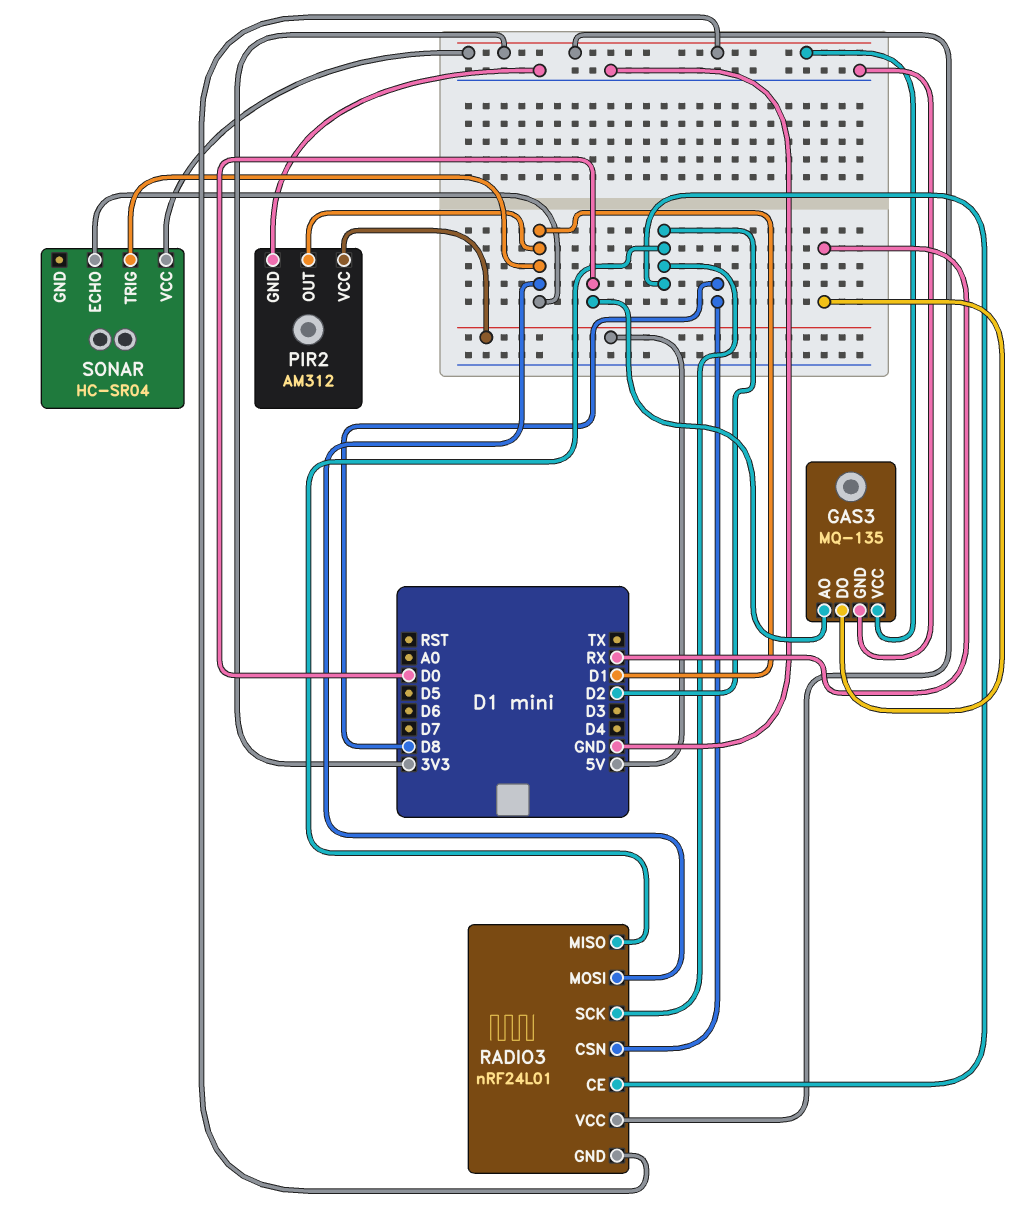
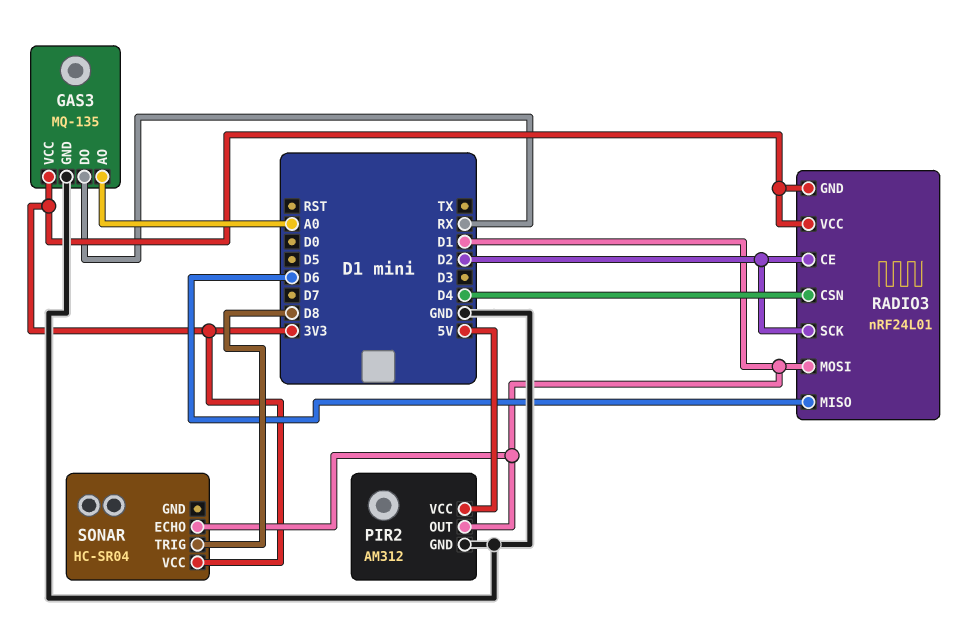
GAS3 pin AO: D0 -> A0
RADIO3 pin CSN: D8 -> D4
RADIO3 pin MISO: D2 -> D6
SONAR pin TRIG: D1 -> D8

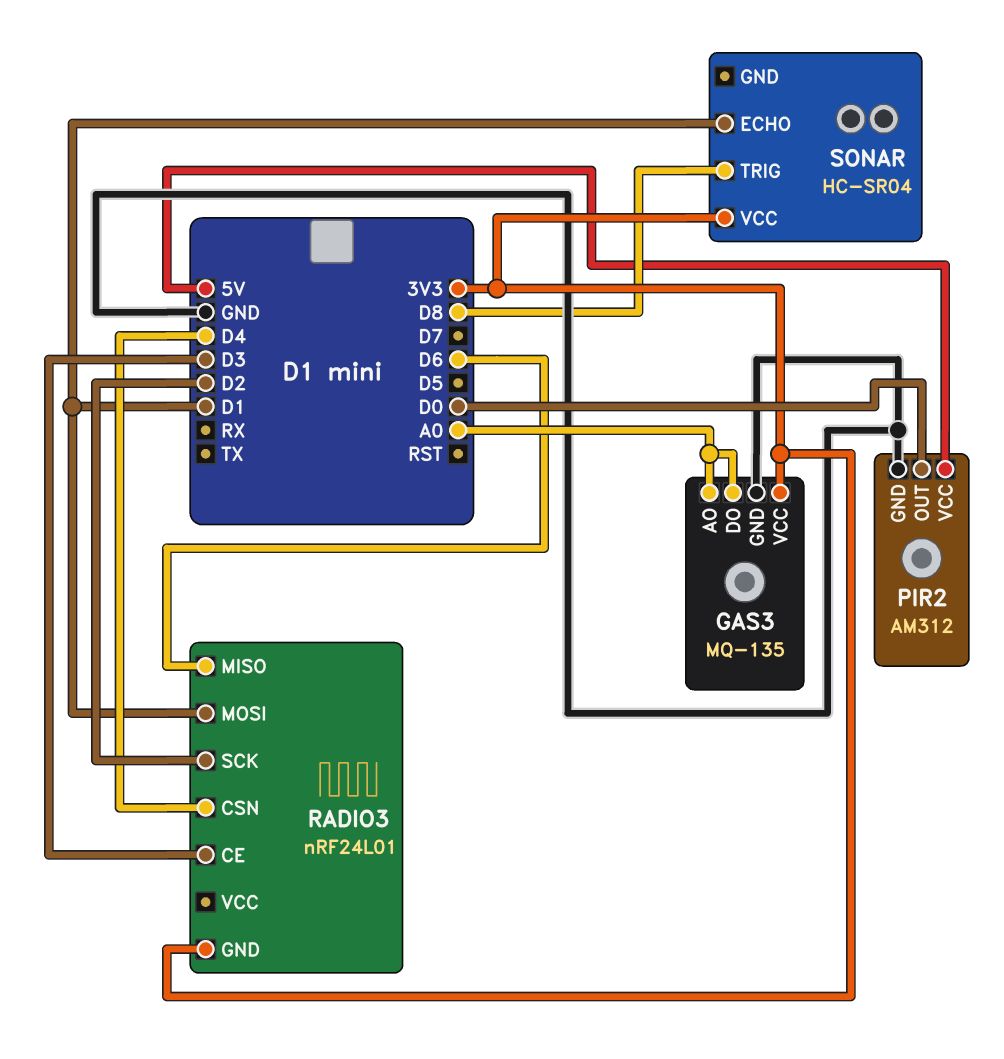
GAS3 pin DO: RX -> A0
PIR2 pin OUT: D1 -> D0
RADIO3 pin CE: D2 -> D3
RADIO3 pin VCC: 3V3 -> none

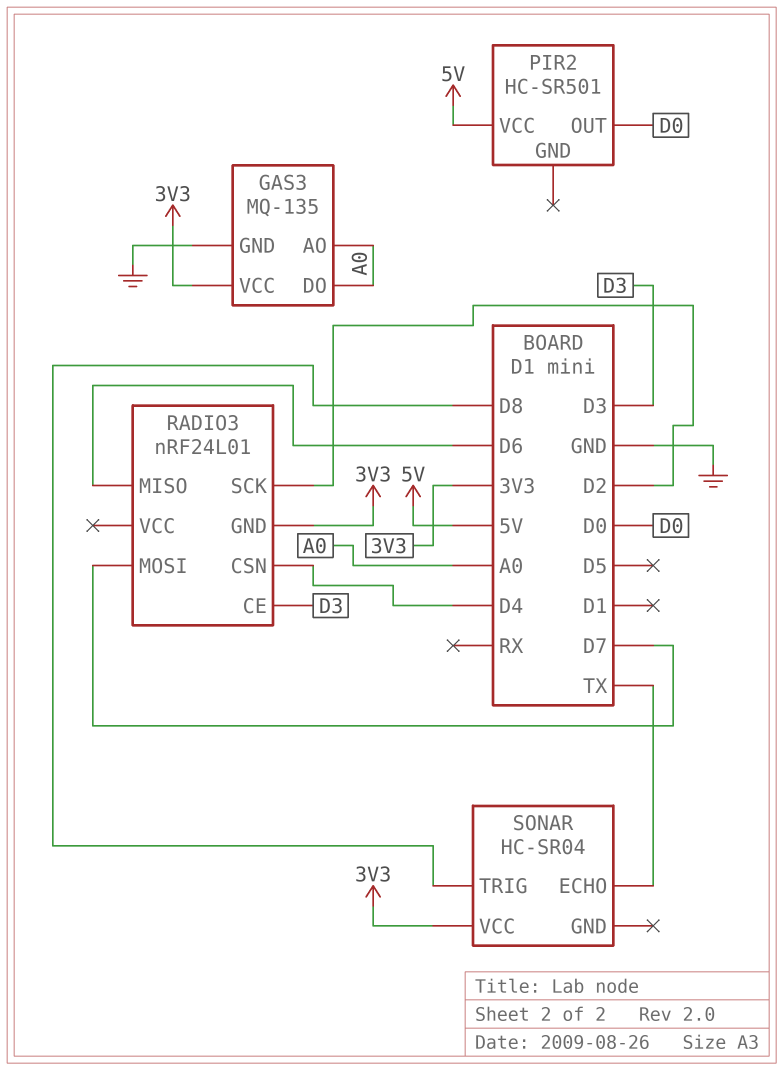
PIR2: AM312 -> HC-SR501
PIR2 pin GND: GND -> none
RADIO3 pin MOSI: D1 -> D7
SONAR pin ECHO: D1 -> TX

